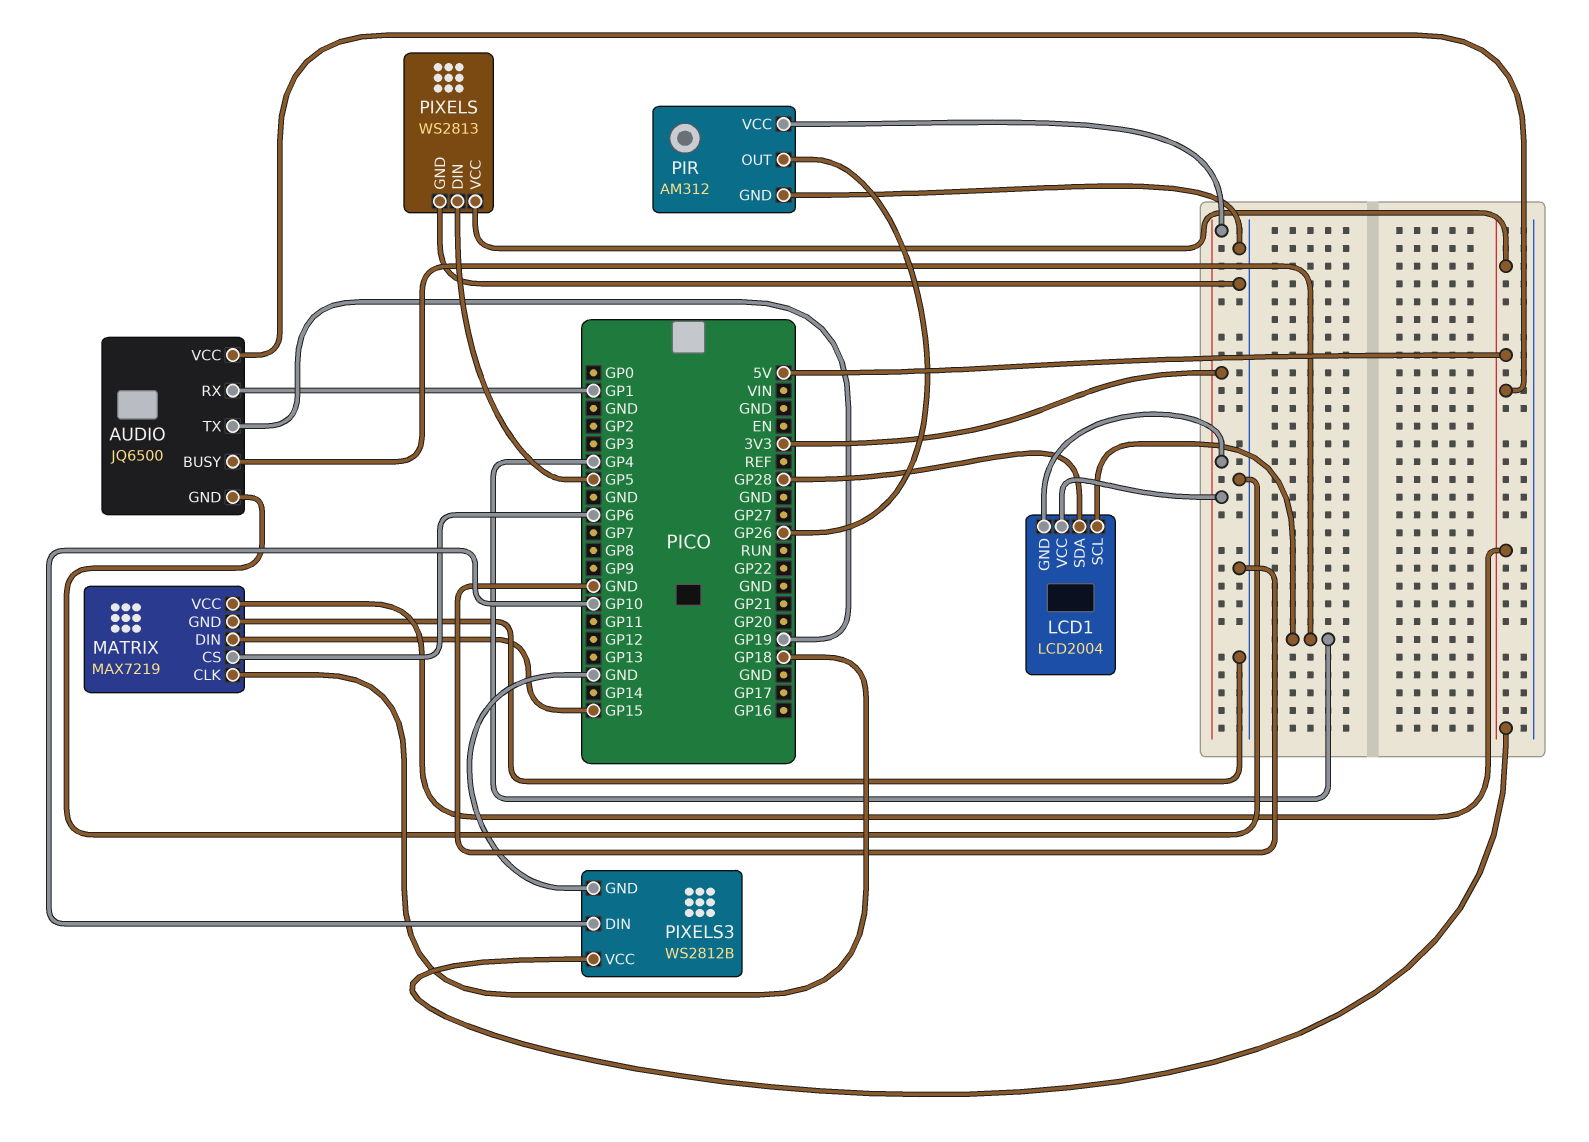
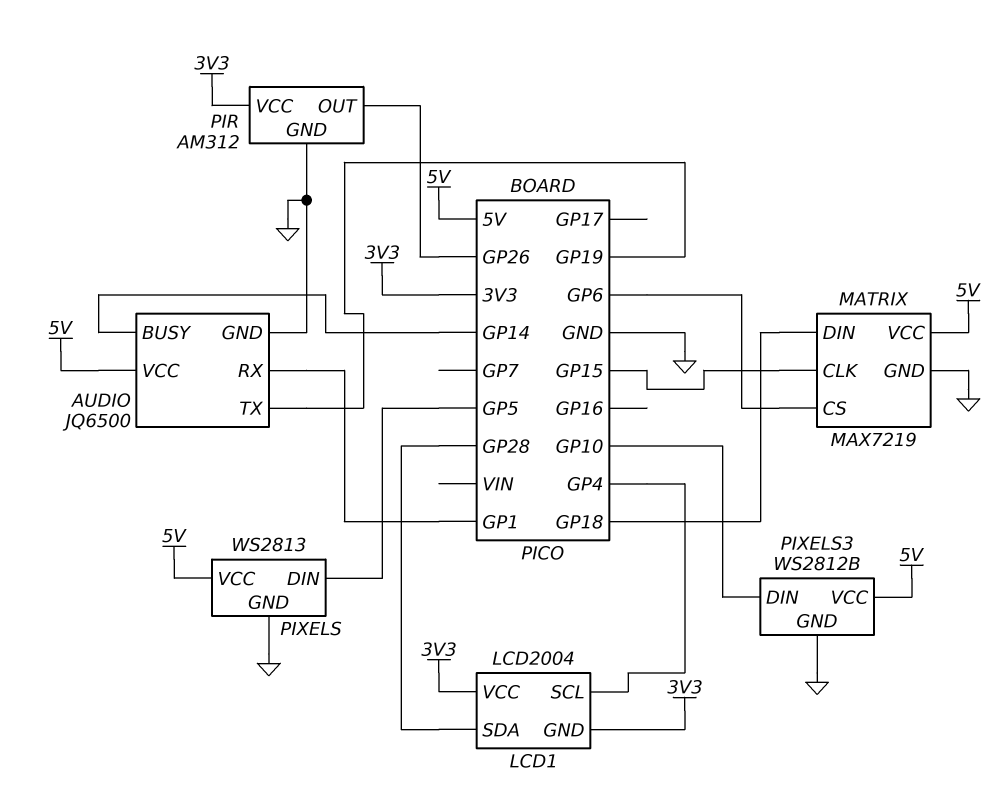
AUDIO pin BUSY: GP4 -> GP14
MATRIX pin CLK: GP18 -> GP15
MATRIX pin DIN: GP15 -> GP18

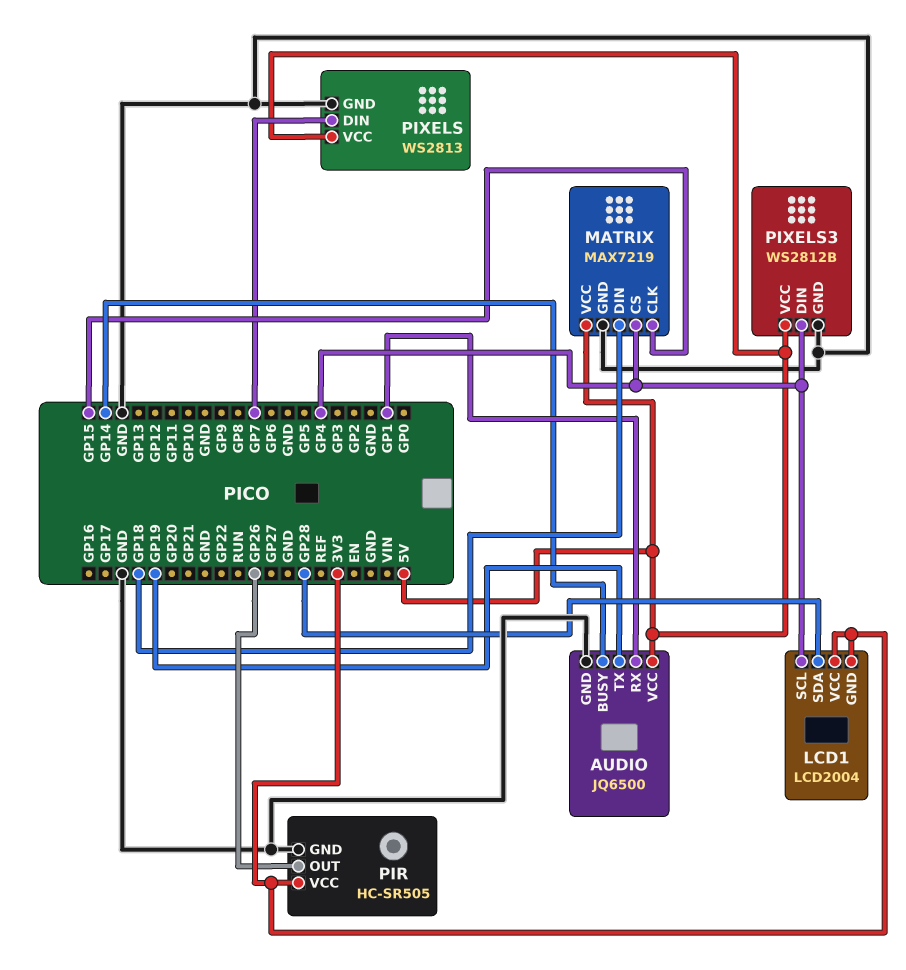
MATRIX pin CS: GP6 -> GP4
PIR: AM312 -> HC-SR505
PIXELS pin DIN: GP5 -> GP7
PIXELS3 pin DIN: GP10 -> GP4

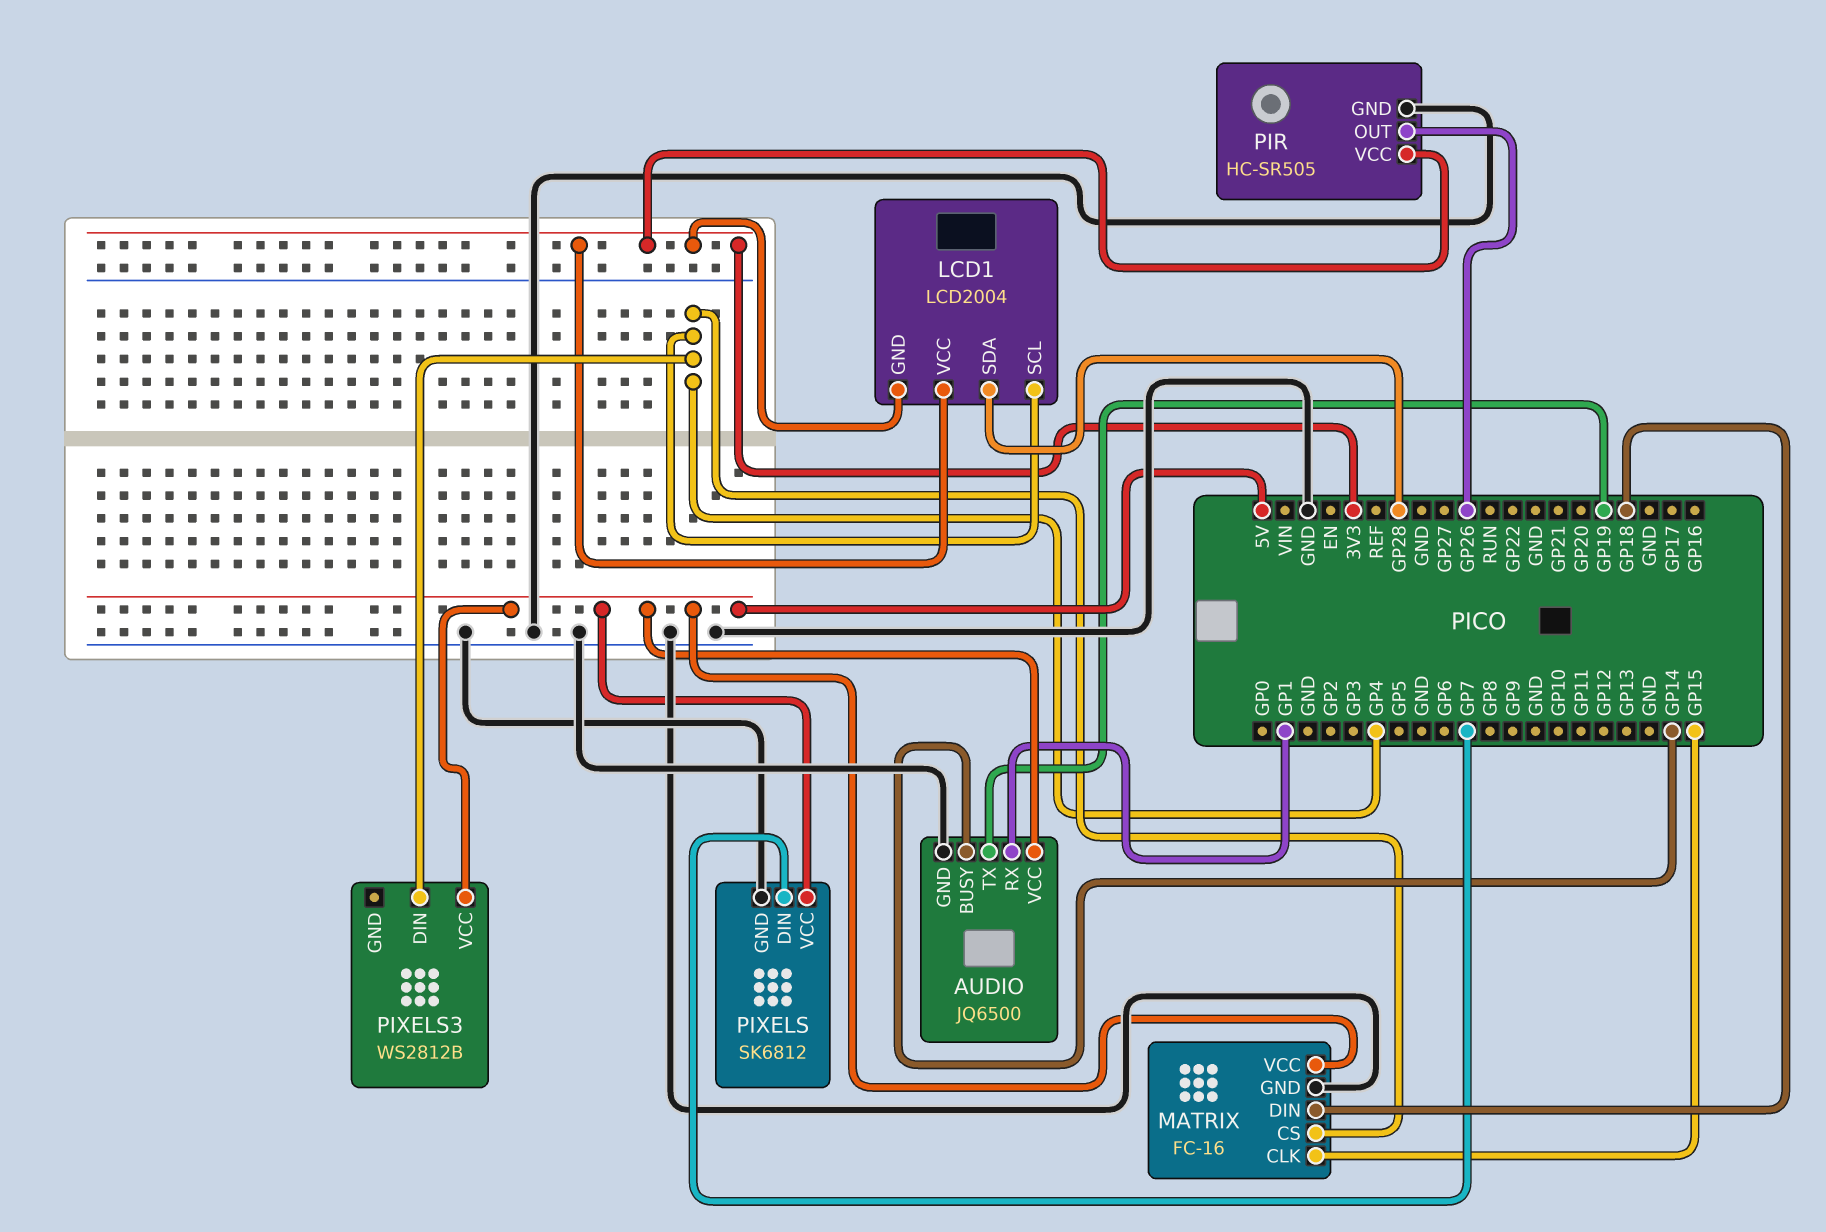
MATRIX: MAX7219 -> FC-16
PIXELS: WS2813 -> SK6812
PIXELS3 pin GND: GND -> none

